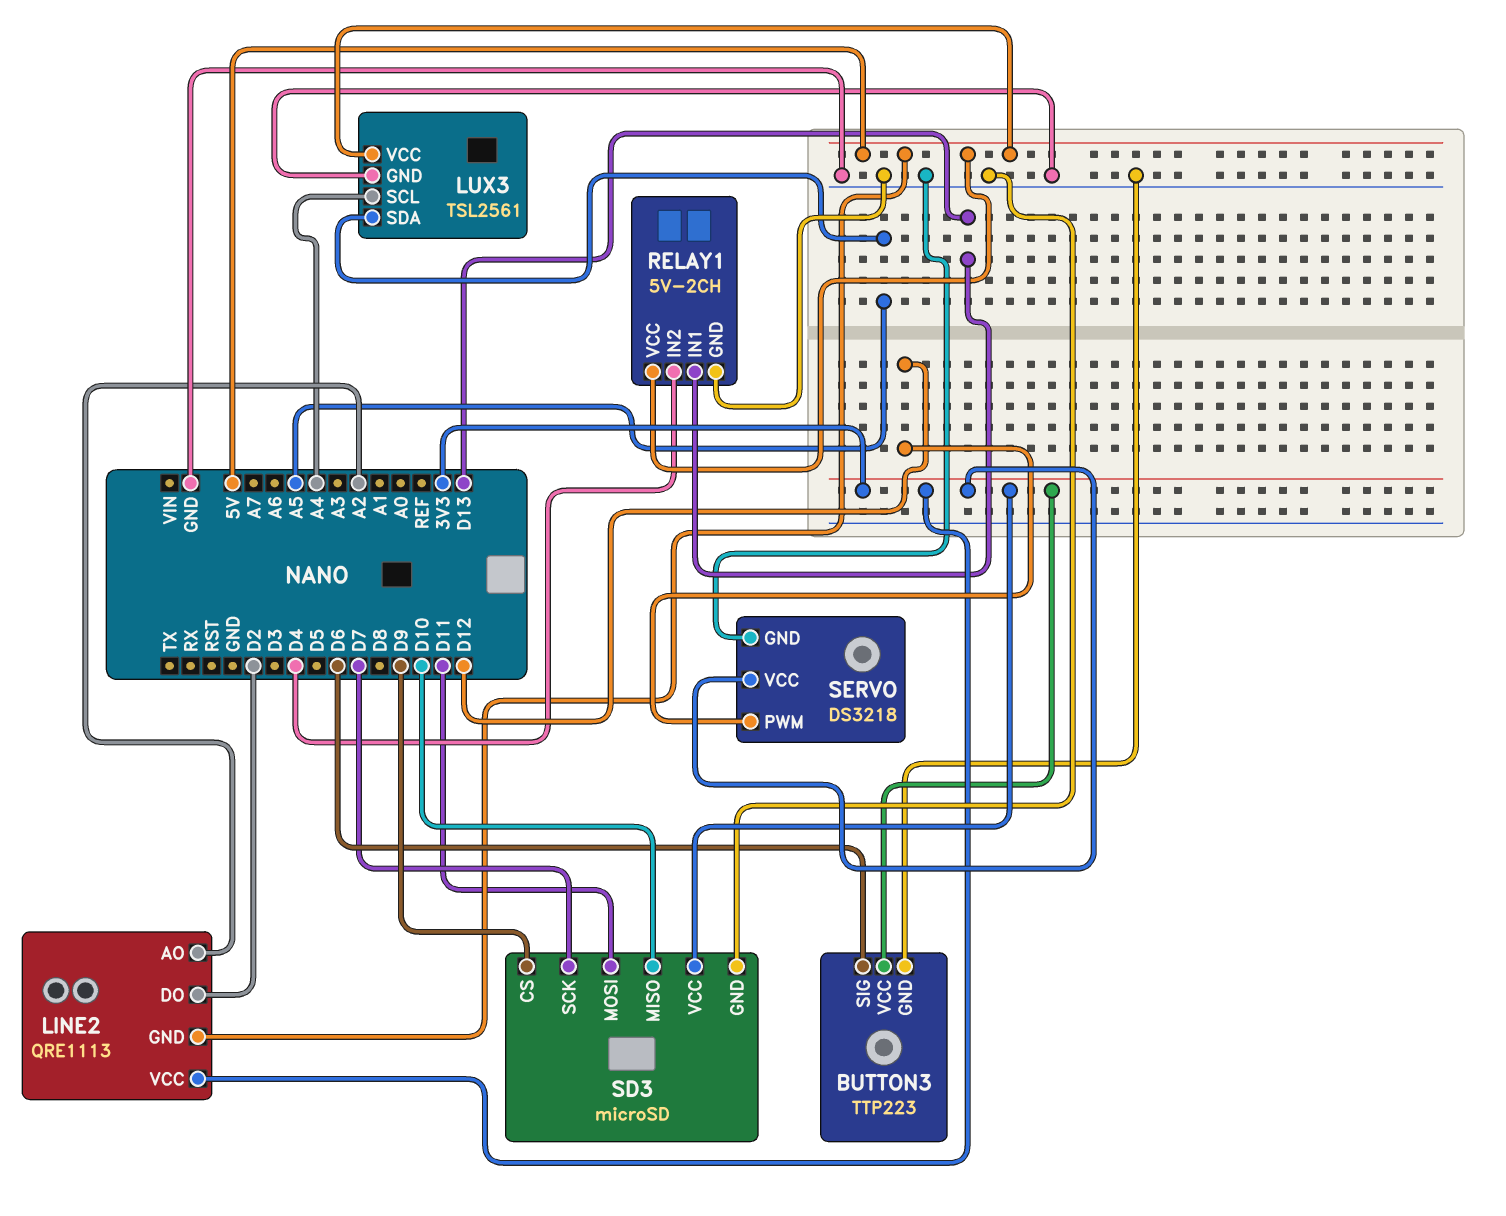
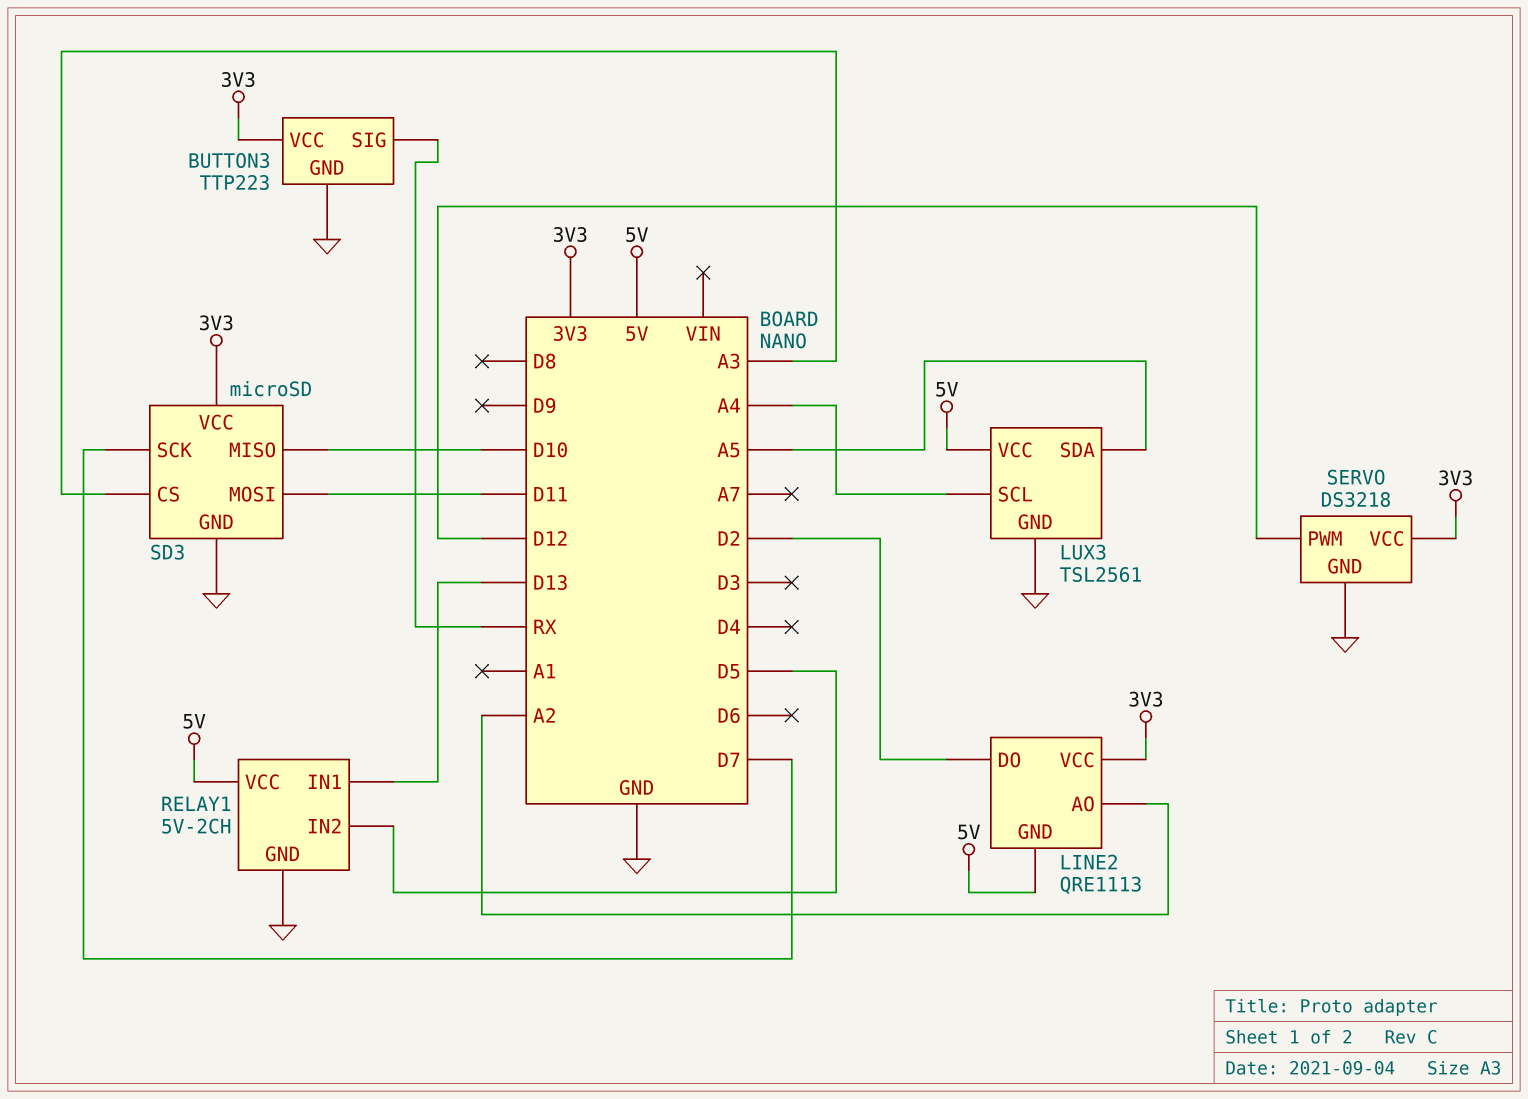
BUTTON3 pin SIG: D6 -> RX
RELAY1 pin IN2: D4 -> D5
SD3 pin CS: D9 -> A3

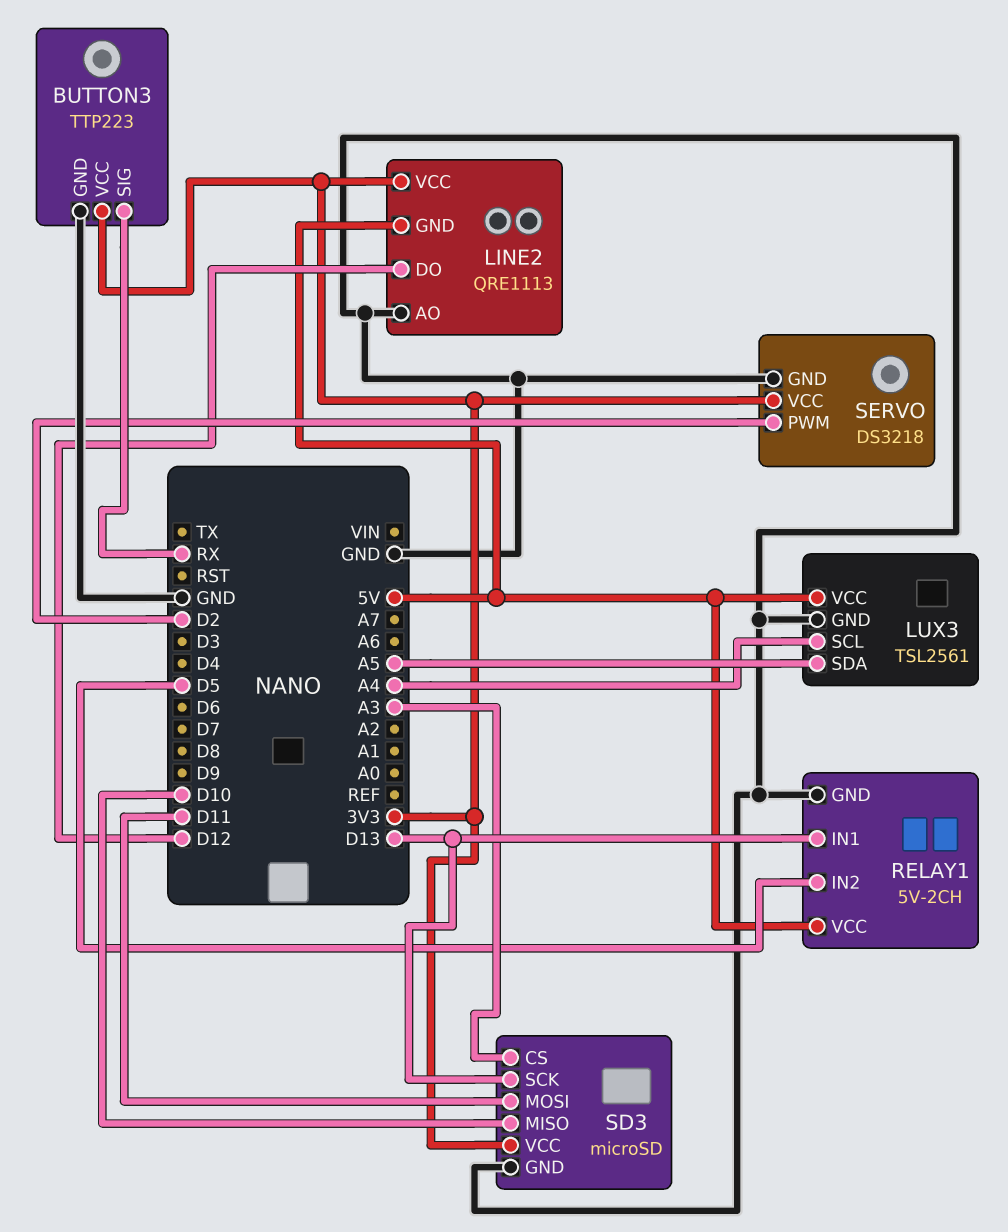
LINE2 pin AO: A2 -> GND
LINE2 pin DO: D2 -> D12
SD3 pin SCK: D7 -> D13
SERVO pin PWM: D12 -> D2

